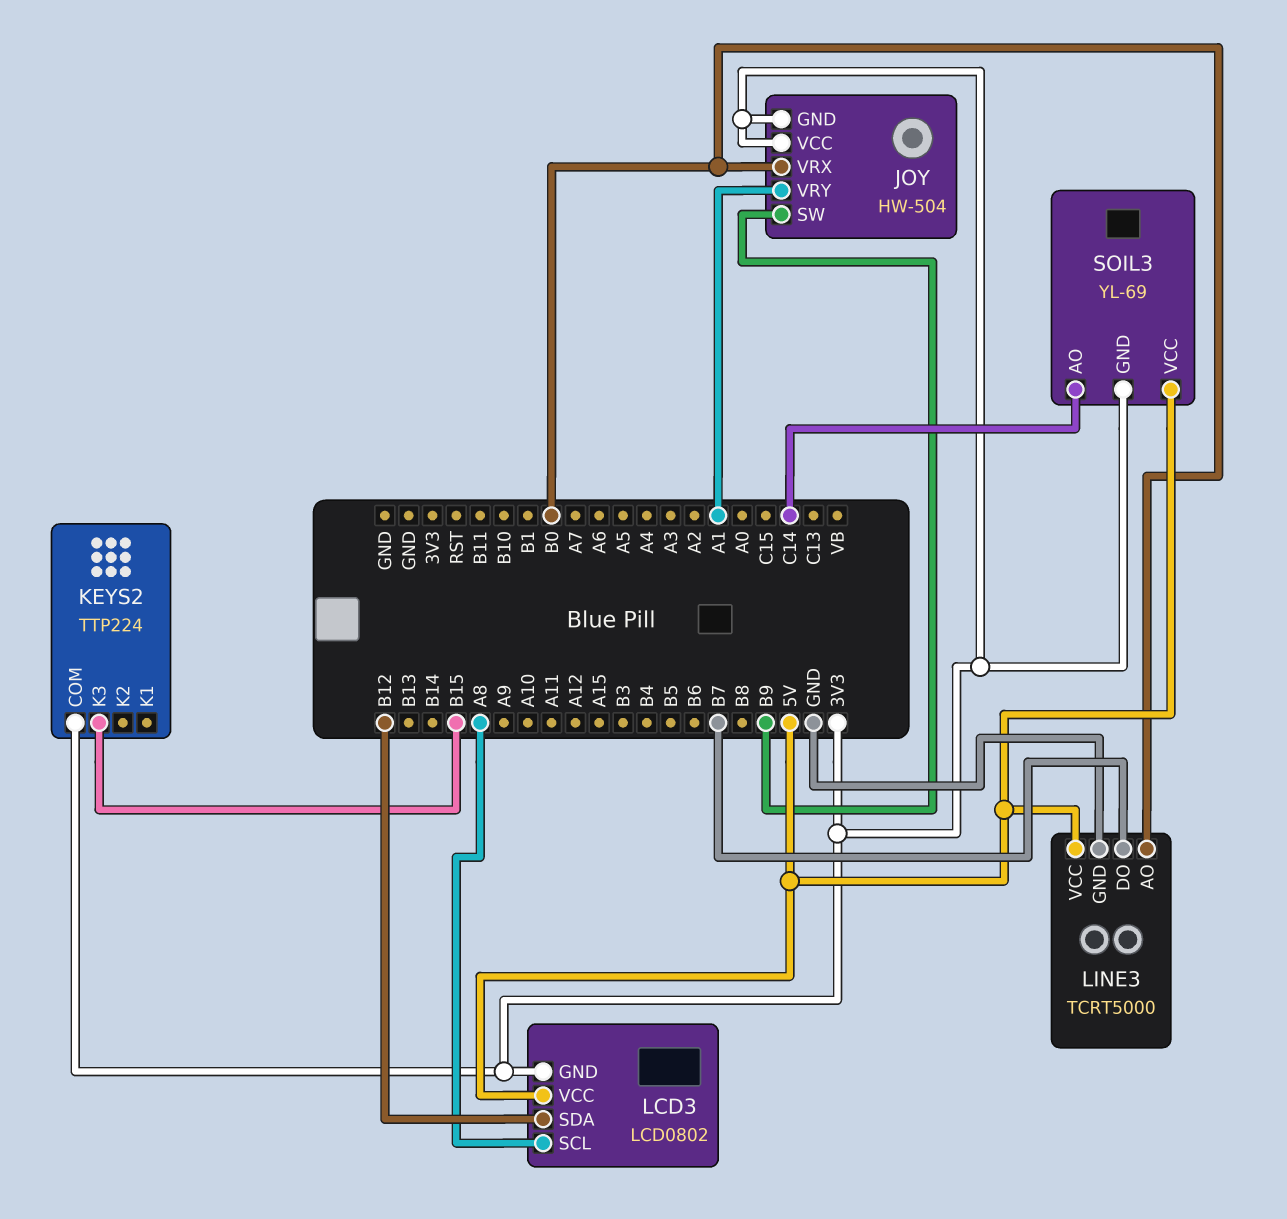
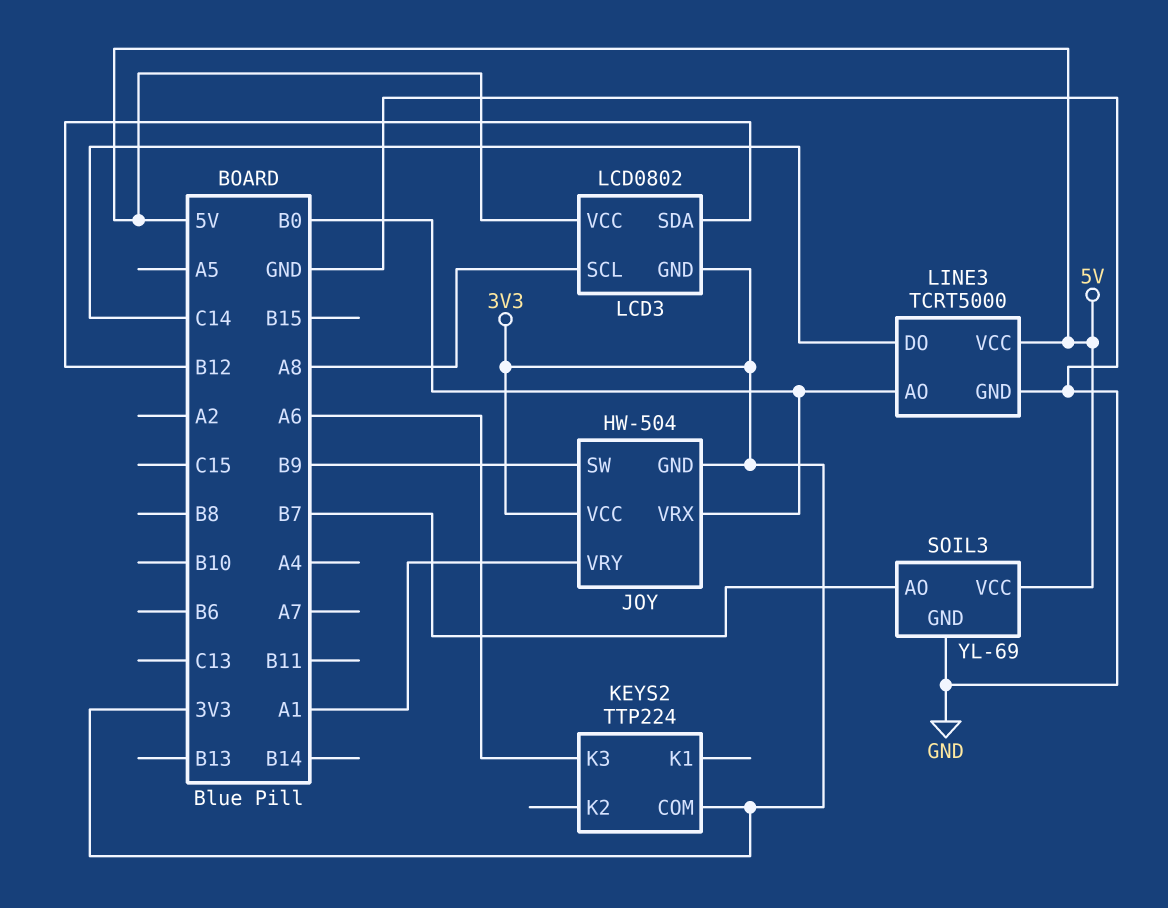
KEYS2 pin K3: B15 -> A6
LINE3 pin DO: B7 -> C14
SOIL3 pin AO: C14 -> B7
SOIL3 pin GND: 3V3 -> GND

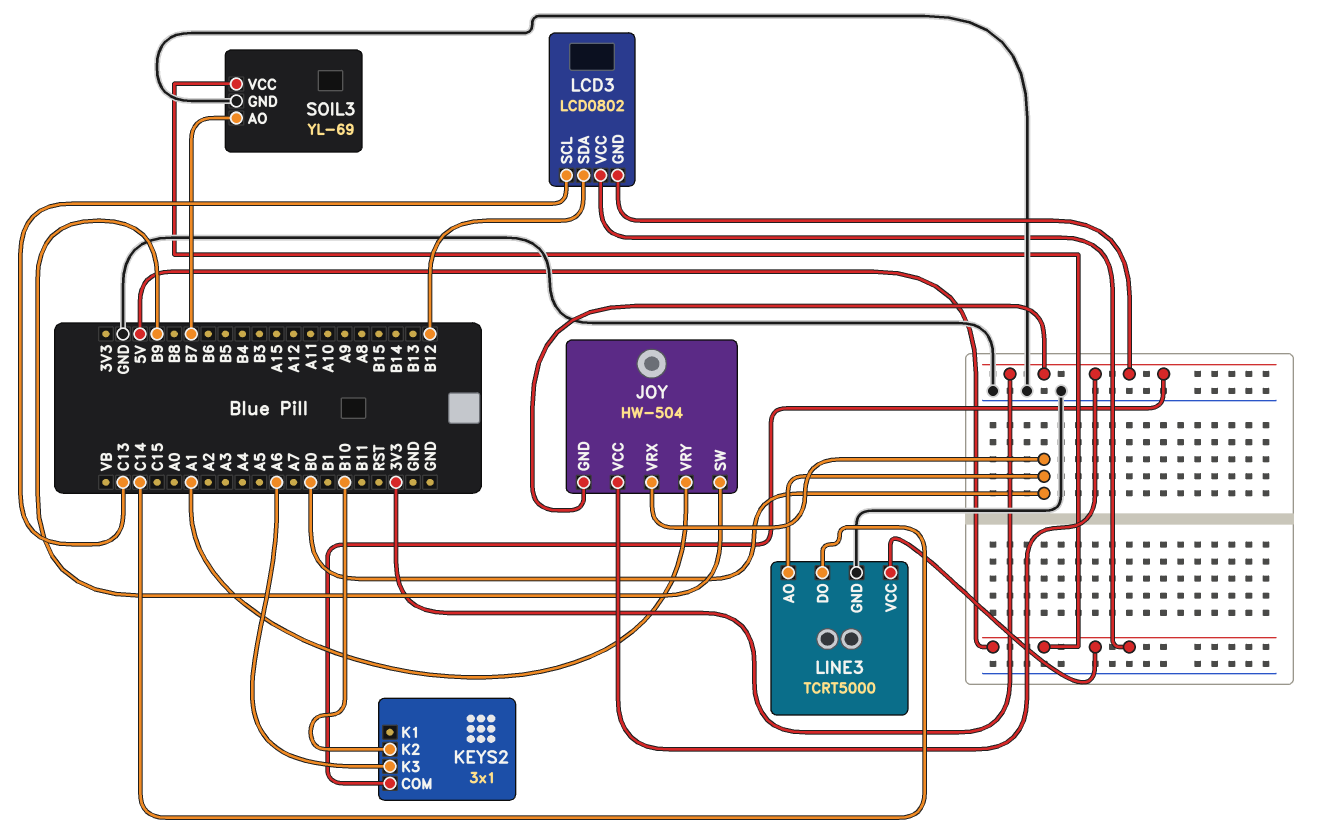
KEYS2: TTP224 -> 3x1
KEYS2 pin K2: none -> B10
LCD3 pin SCL: A8 -> C13

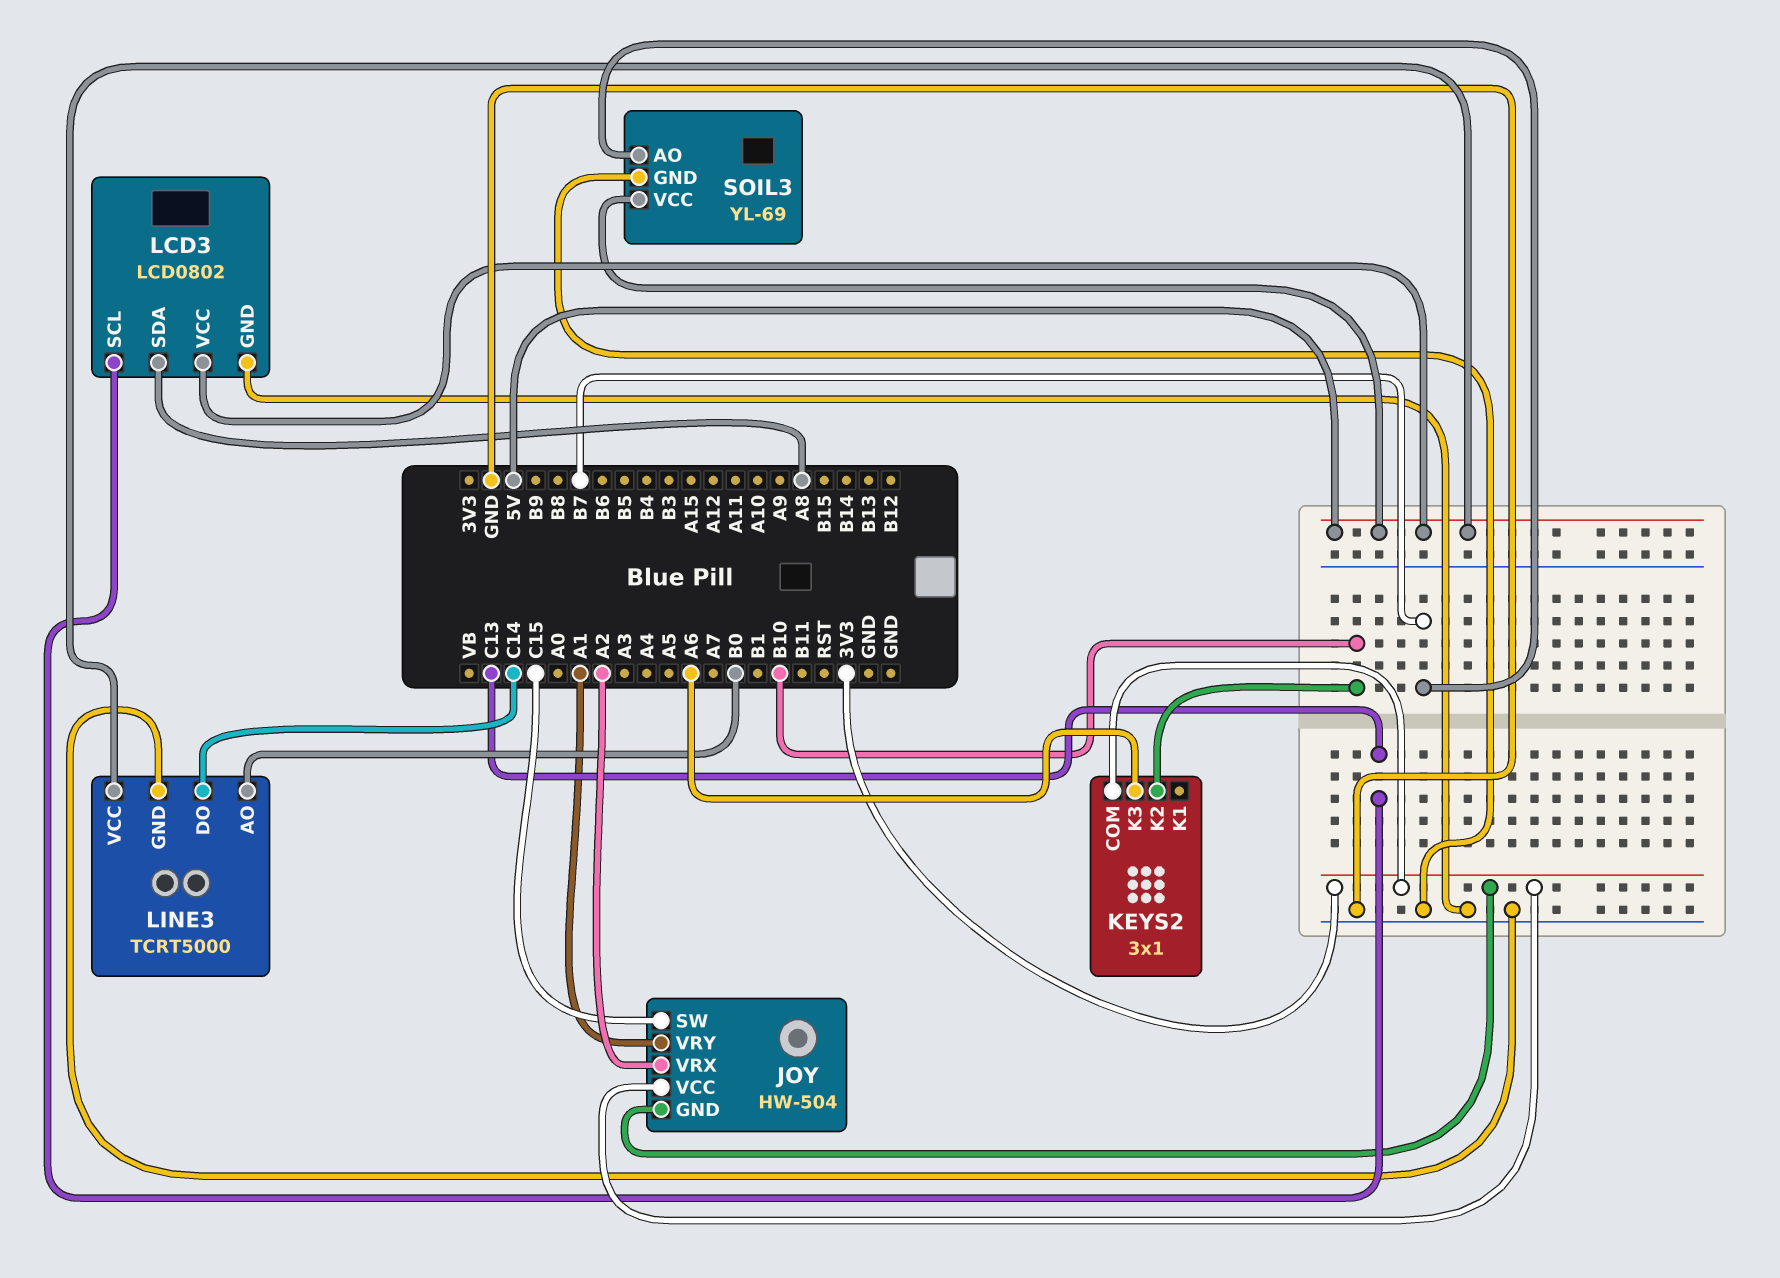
JOY pin SW: B9 -> C15
JOY pin VRX: B0 -> A2
LCD3 pin GND: 3V3 -> GND
LCD3 pin SDA: B12 -> A8

